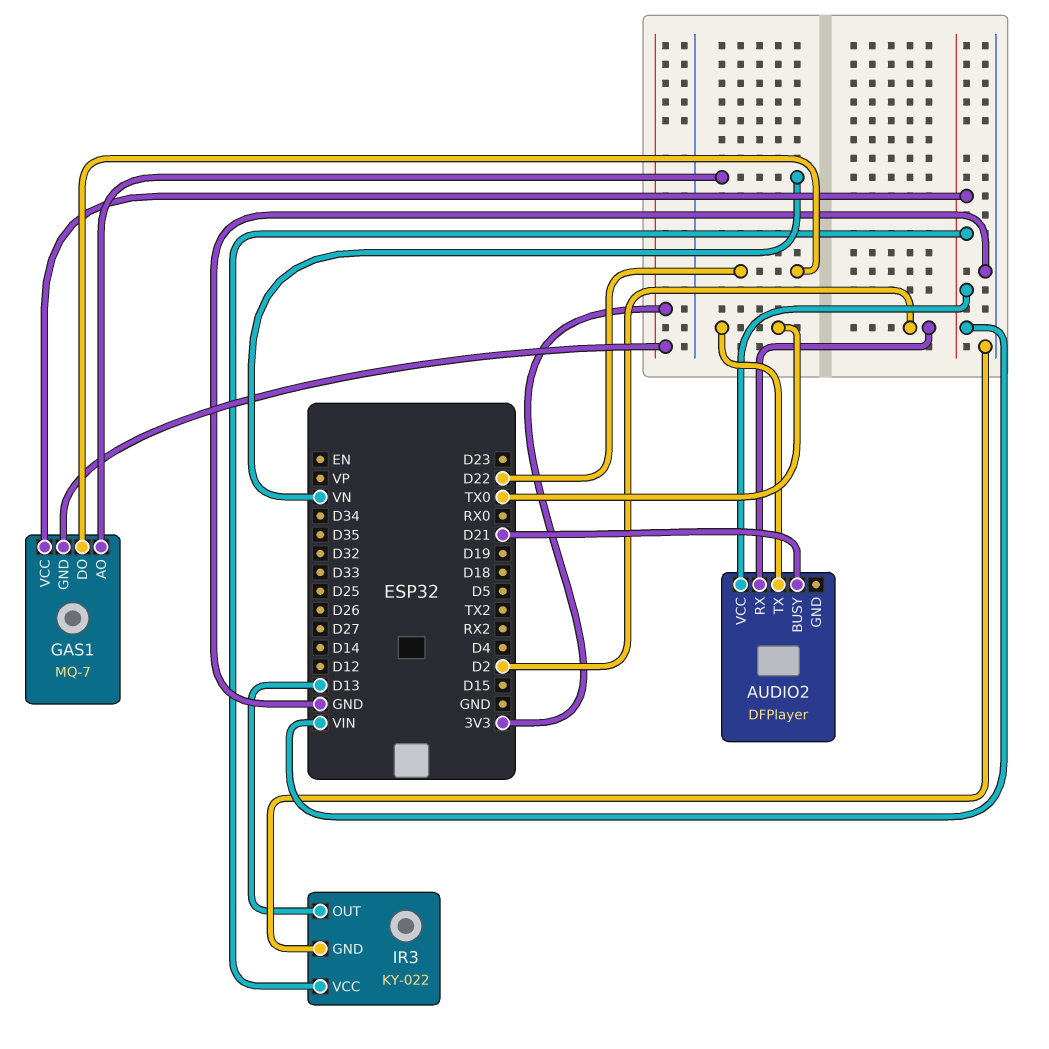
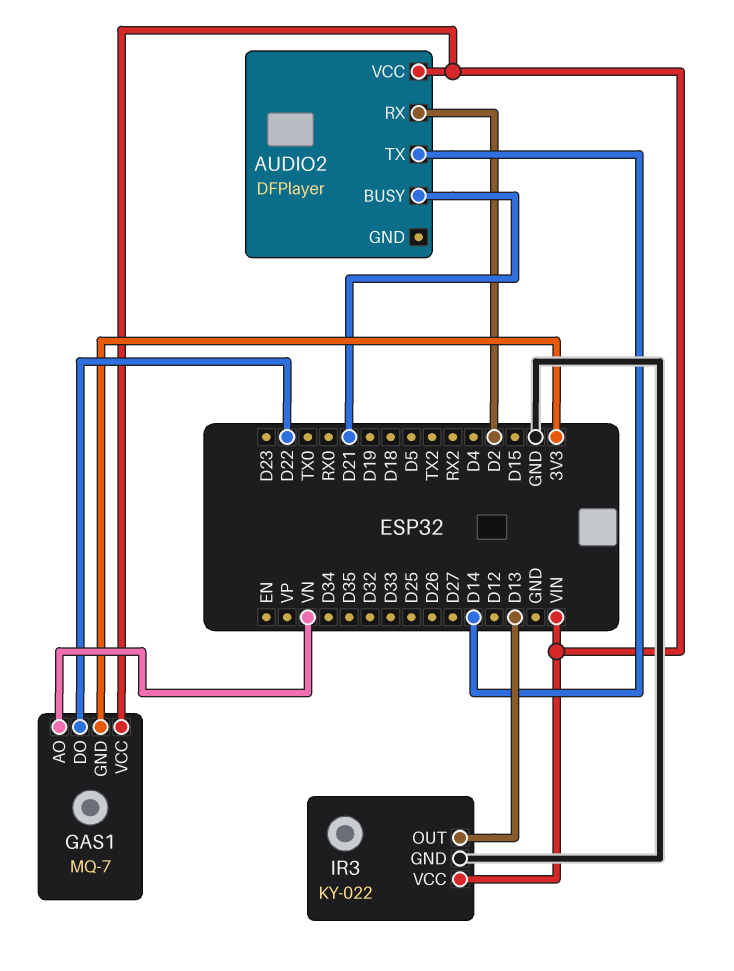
AUDIO2 pin TX: TX0 -> D14

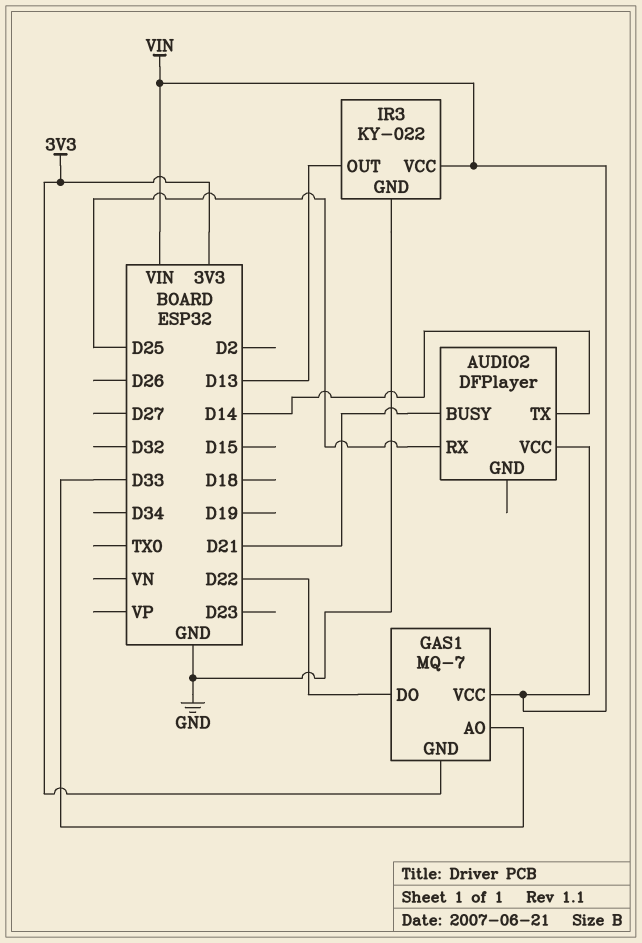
AUDIO2 pin RX: D2 -> D25
GAS1 pin AO: VN -> D33

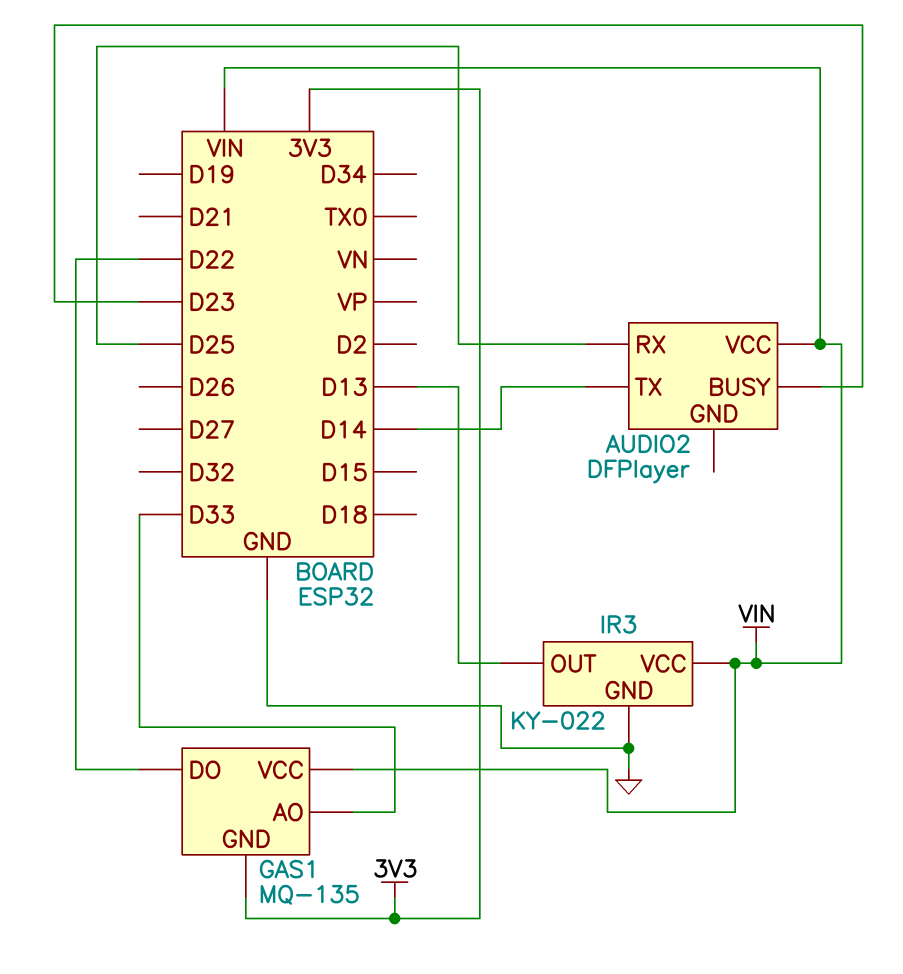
AUDIO2 pin BUSY: D21 -> D23
GAS1: MQ-7 -> MQ-135

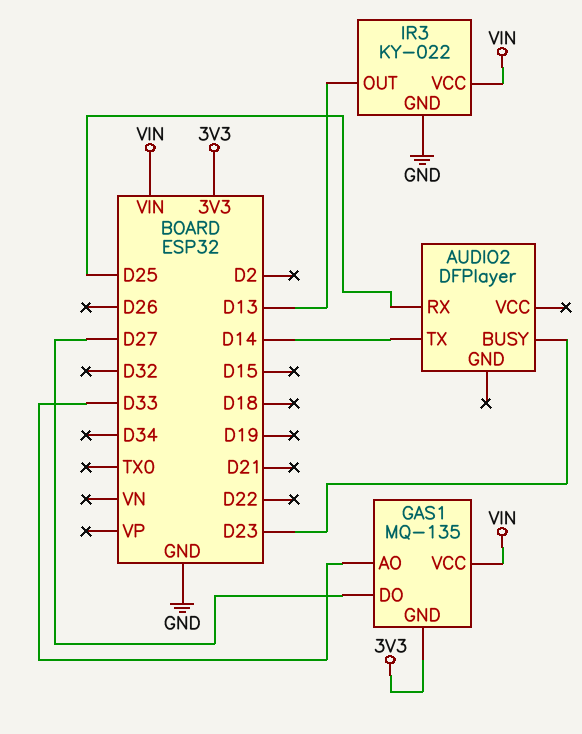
AUDIO2 pin VCC: VIN -> none
GAS1 pin DO: D22 -> D27

